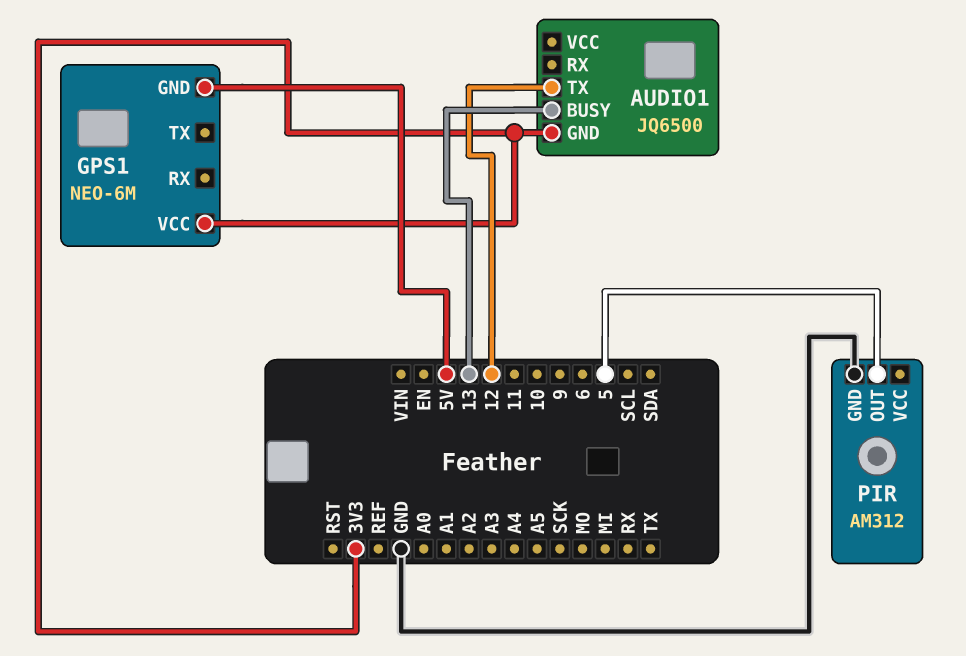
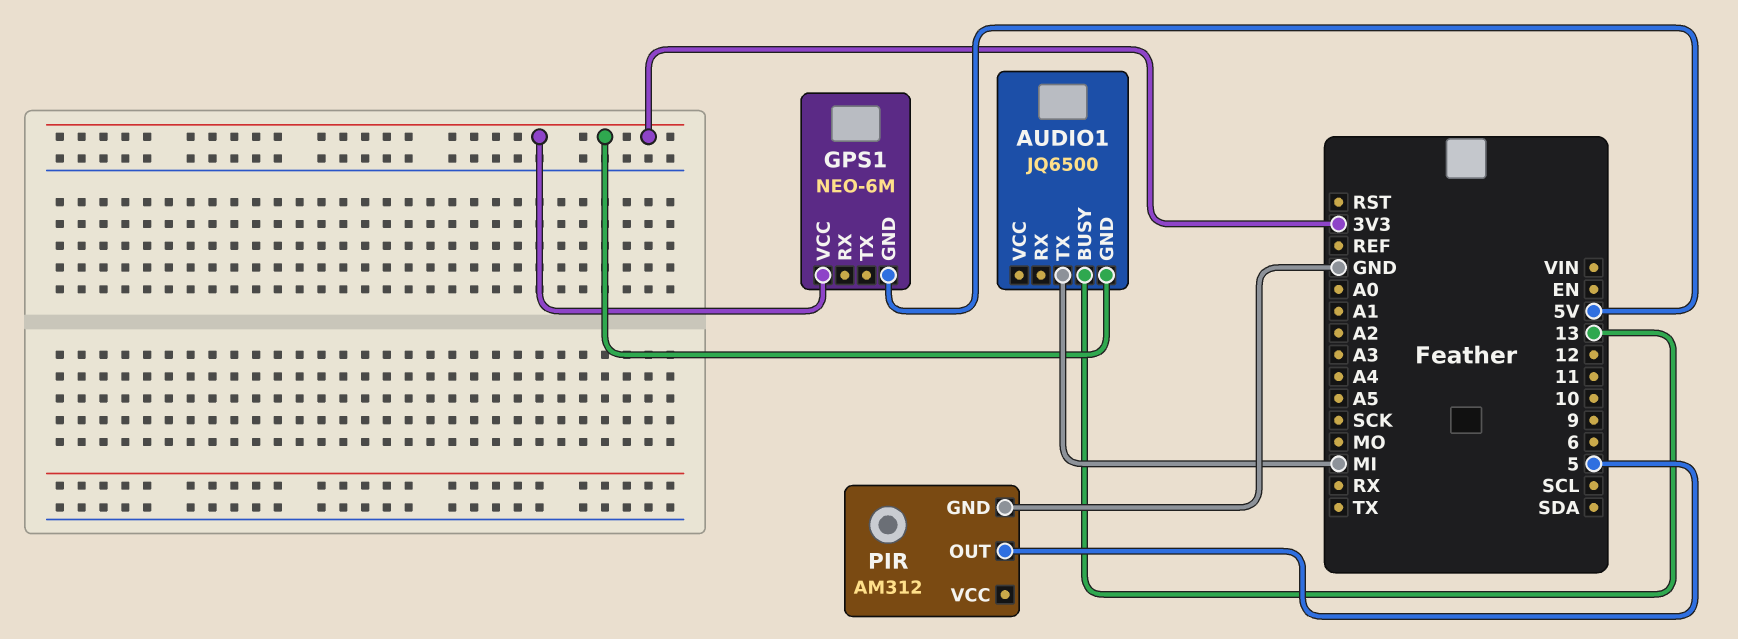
AUDIO1 pin TX: 12 -> MI

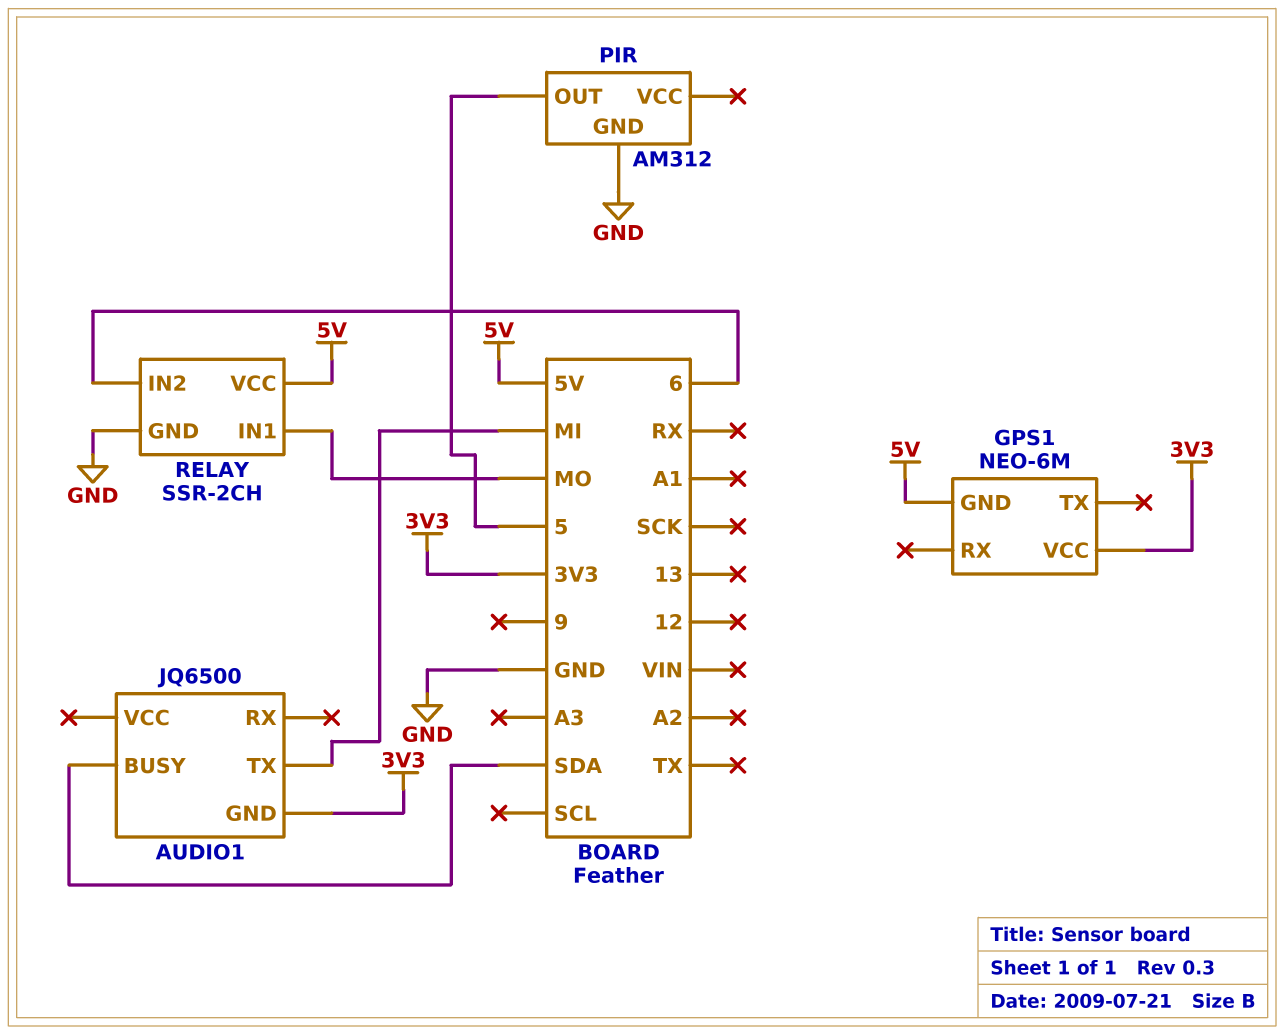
AUDIO1 pin BUSY: 13 -> SDA
RELAY: none -> SSR-2CH
RELAY pin GND: none -> GND
RELAY pin IN1: none -> MO
RELAY pin IN2: none -> 6
RELAY pin VCC: none -> 5V

